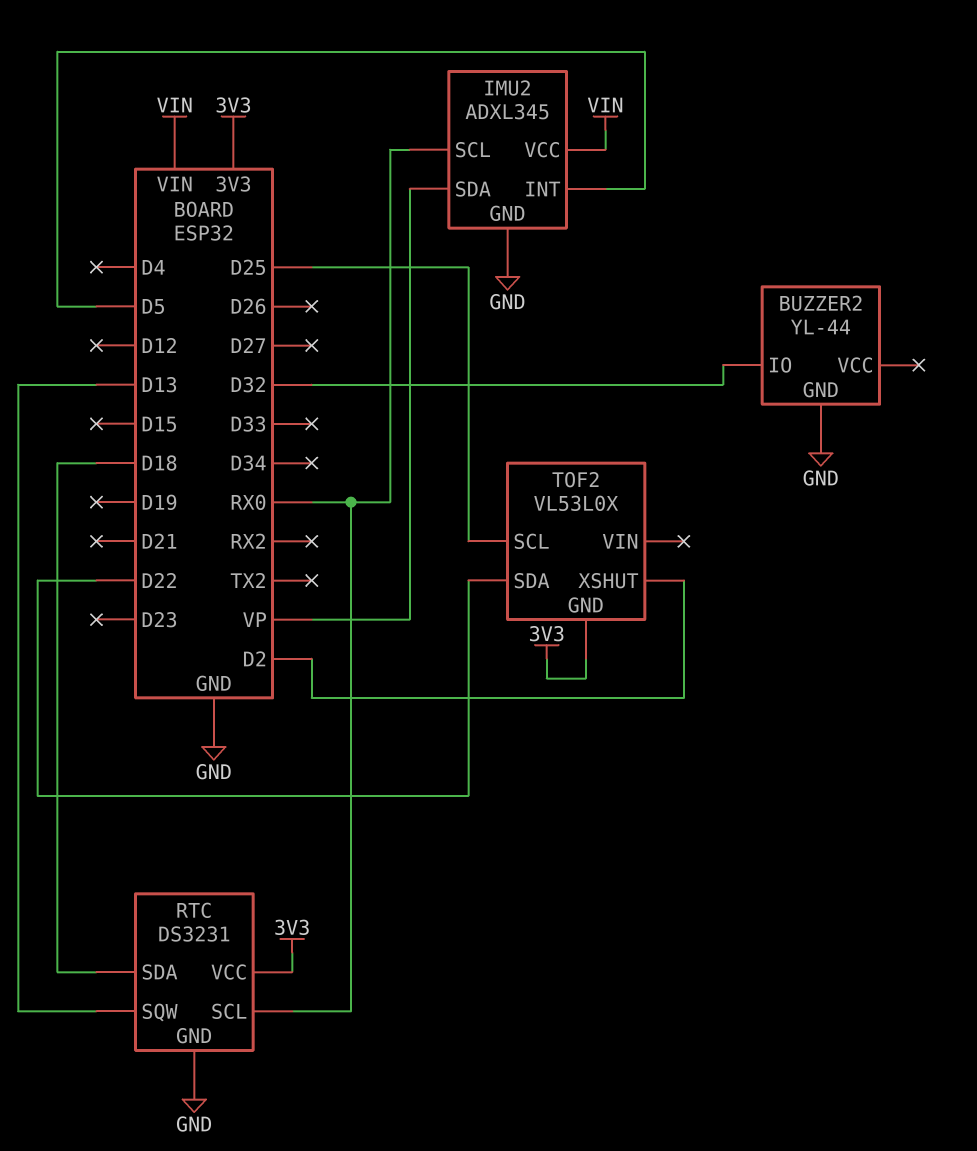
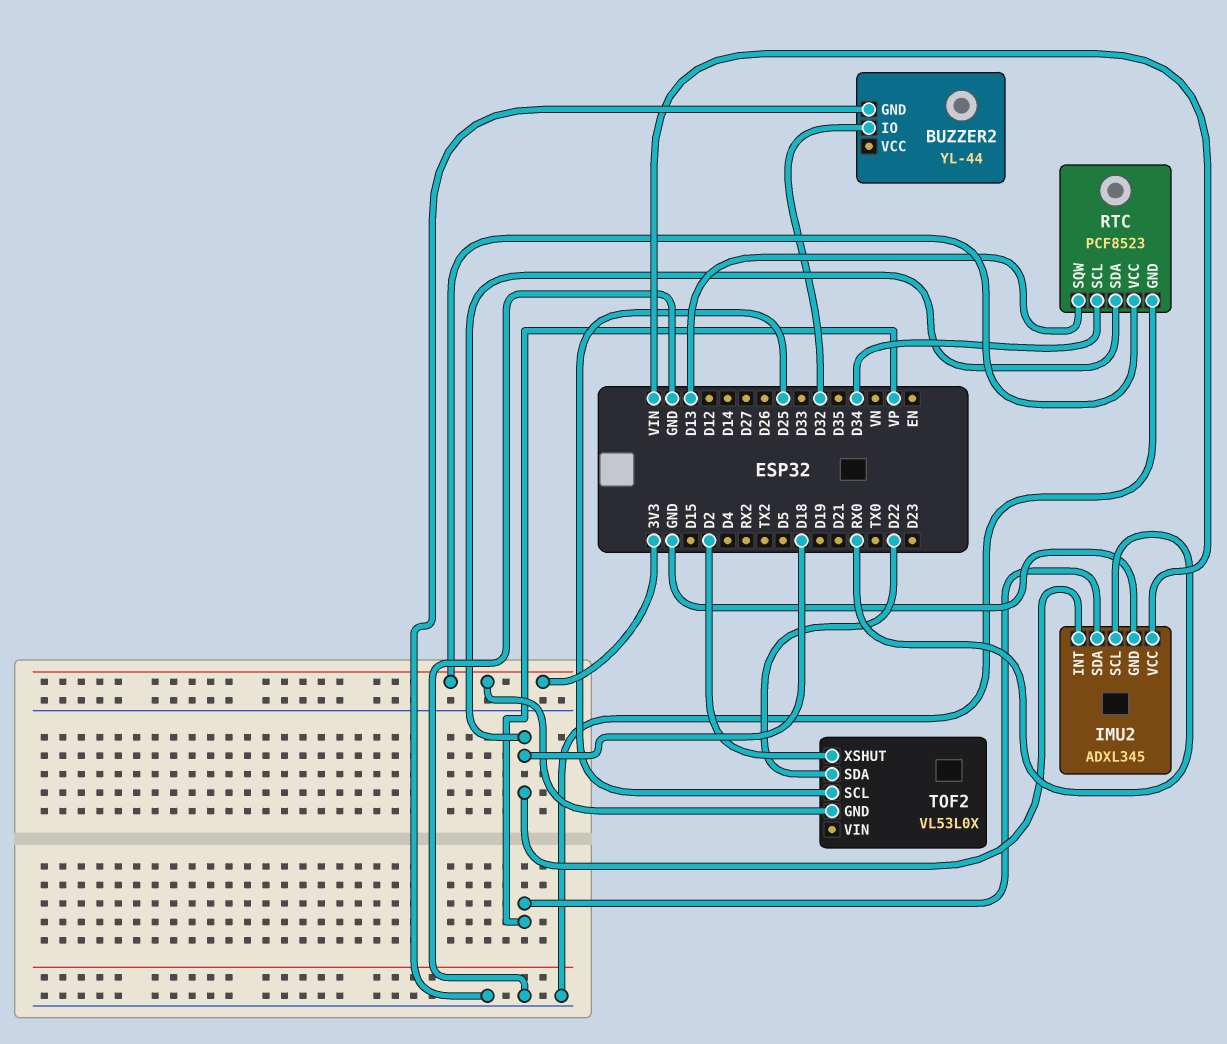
IMU2 pin INT: D5 -> D18
RTC: DS3231 -> PCF8523
RTC pin SCL: RX0 -> D34

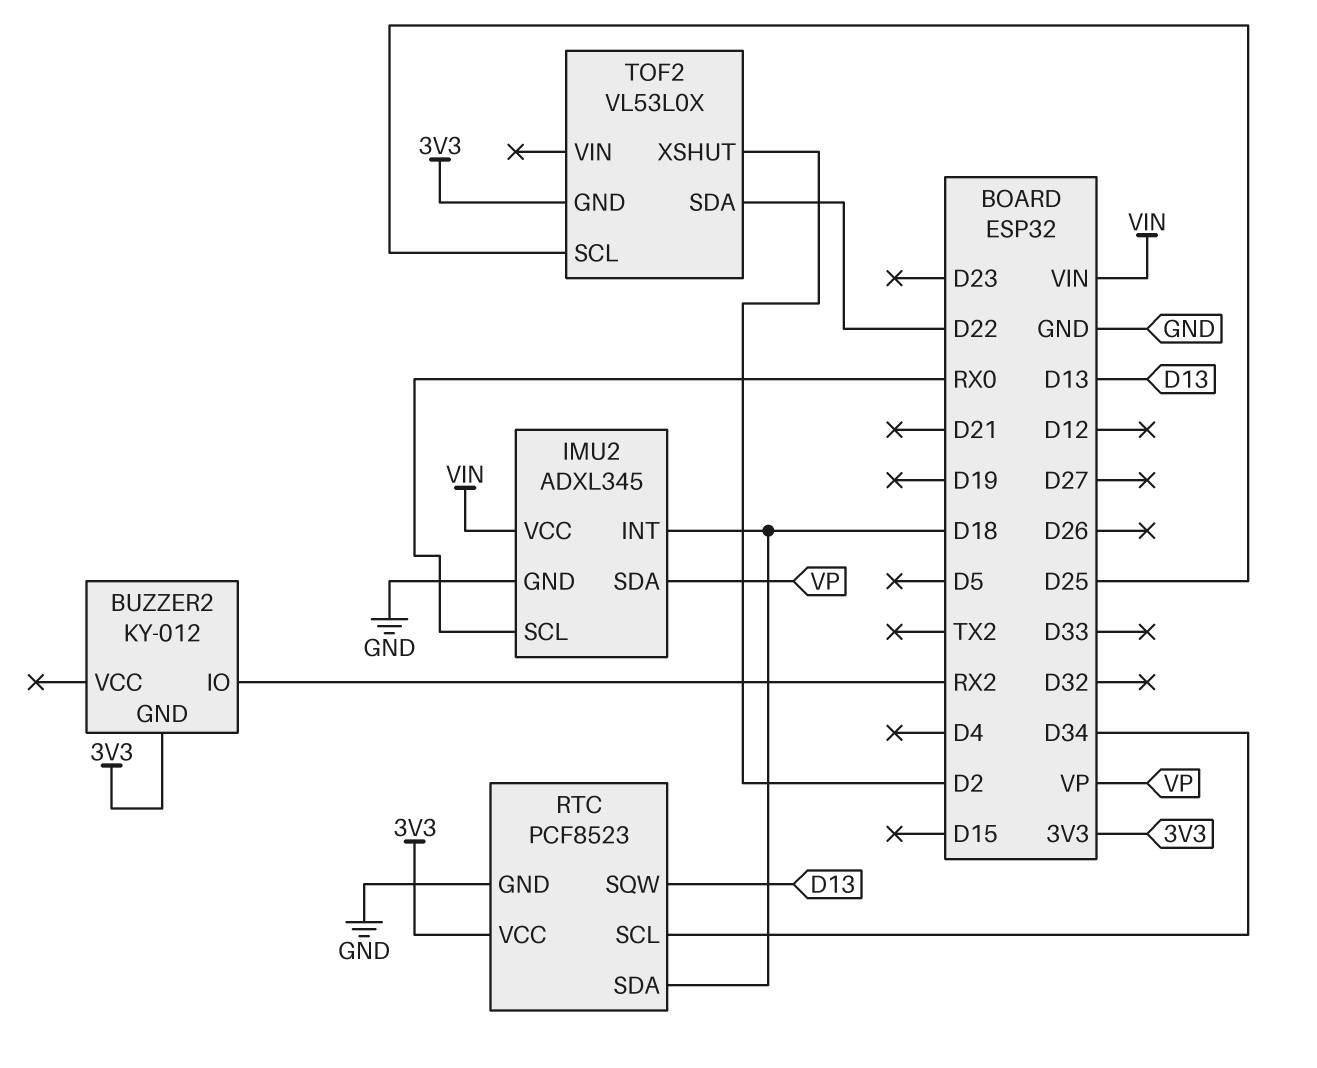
BUZZER2: YL-44 -> KY-012
BUZZER2 pin GND: GND -> 3V3
BUZZER2 pin IO: D32 -> RX2

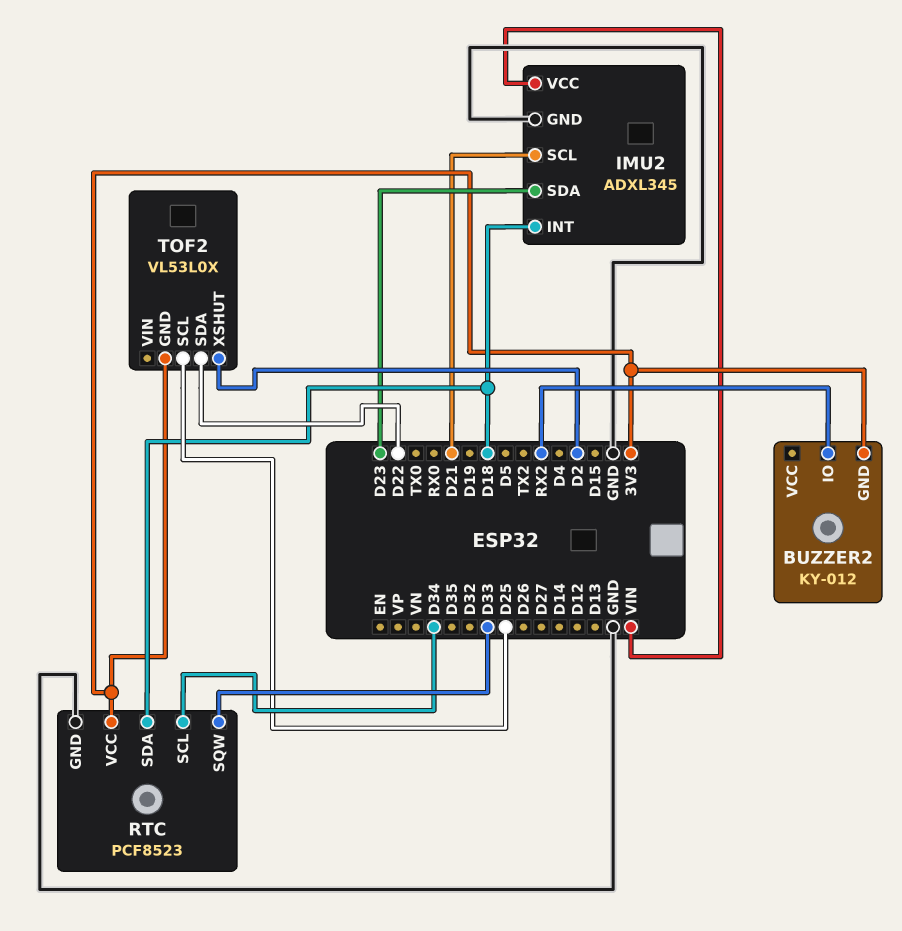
IMU2 pin SCL: RX0 -> D21
IMU2 pin SDA: VP -> D23
RTC pin SQW: D13 -> D33

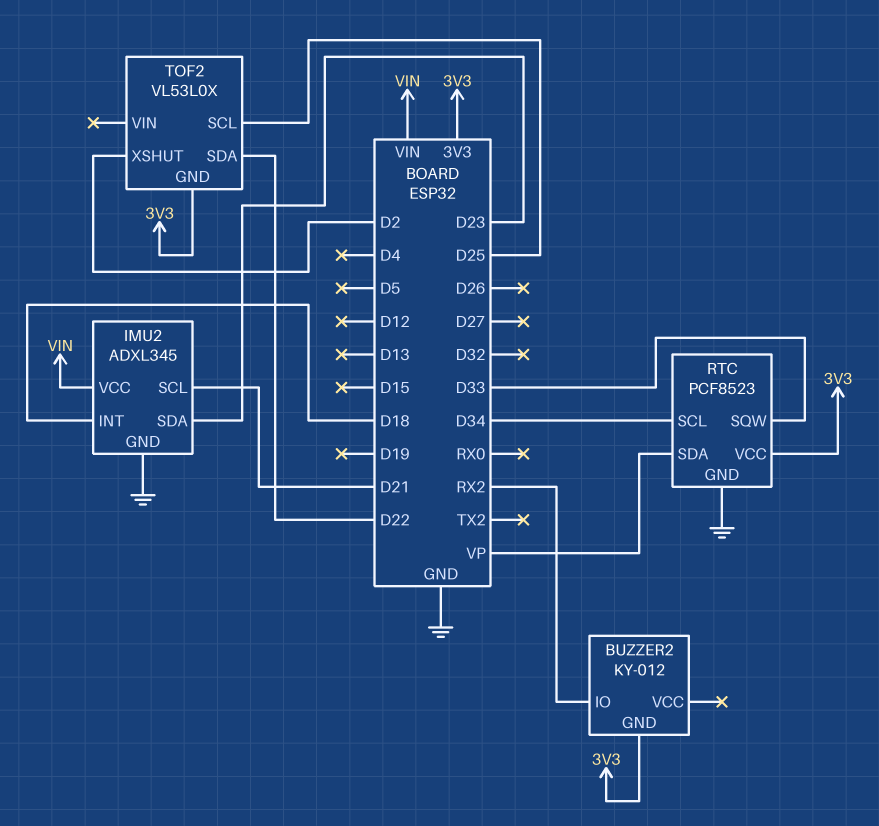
RTC pin SDA: D18 -> VP

